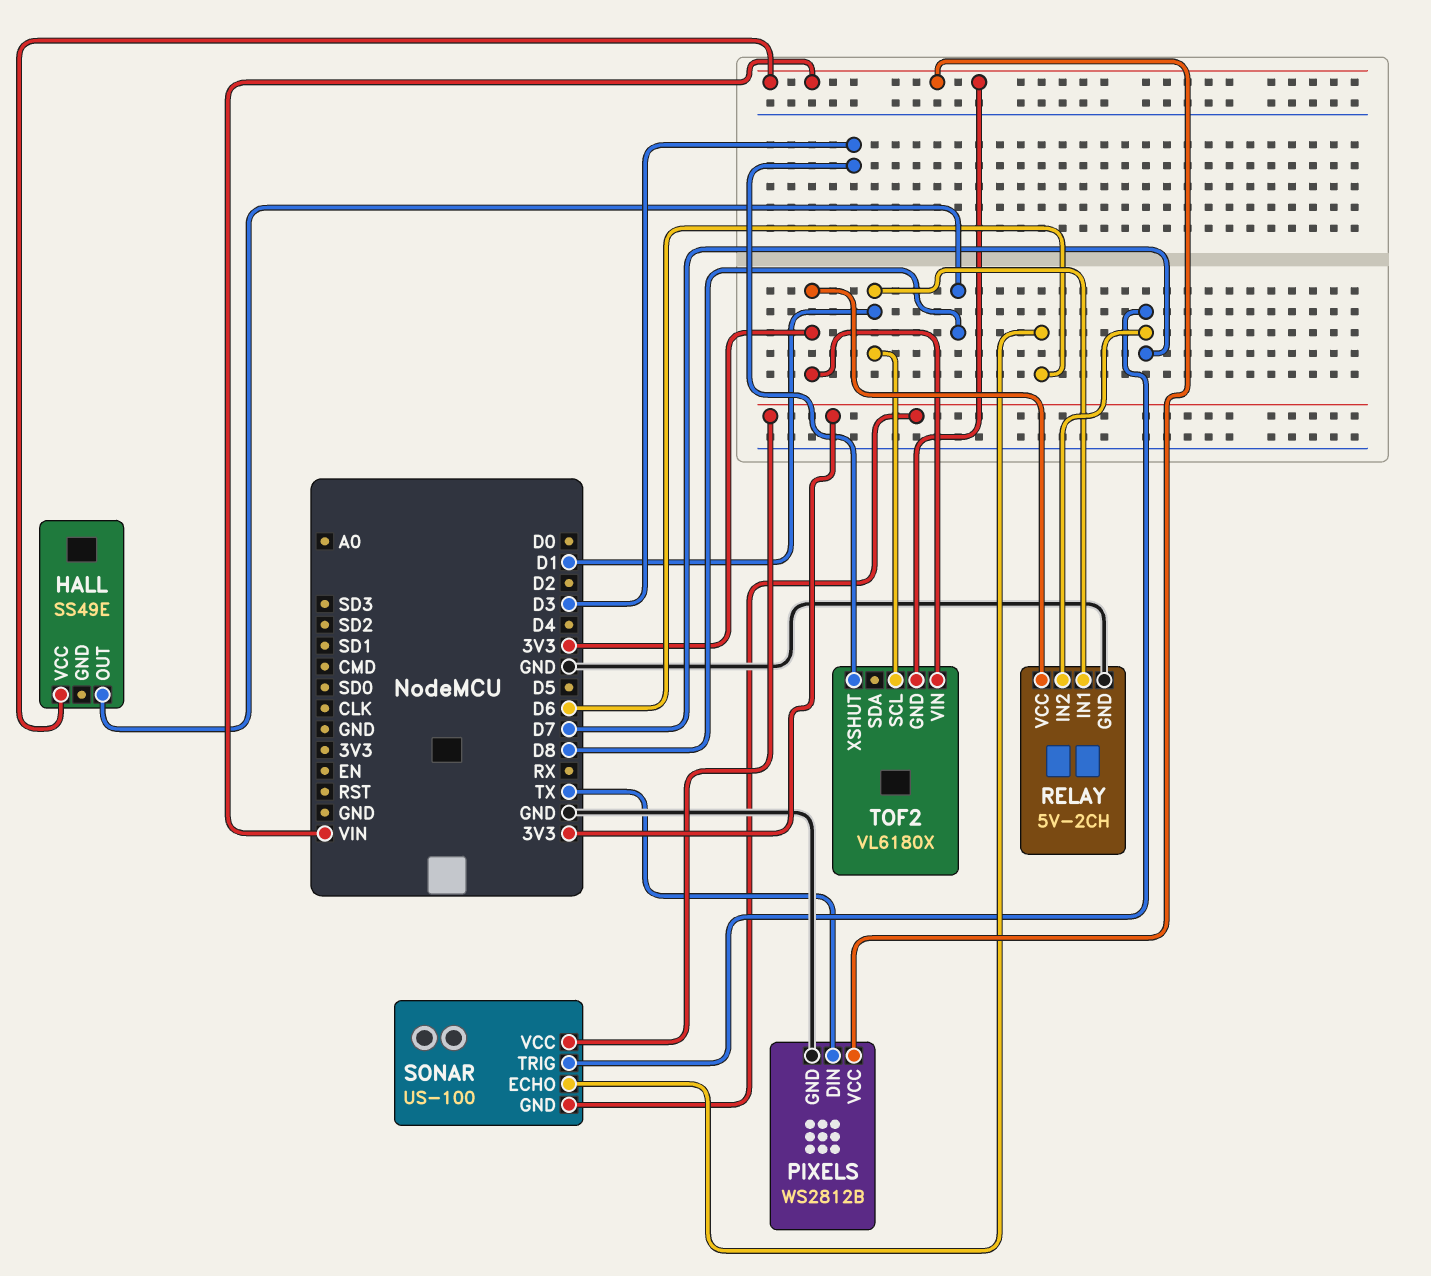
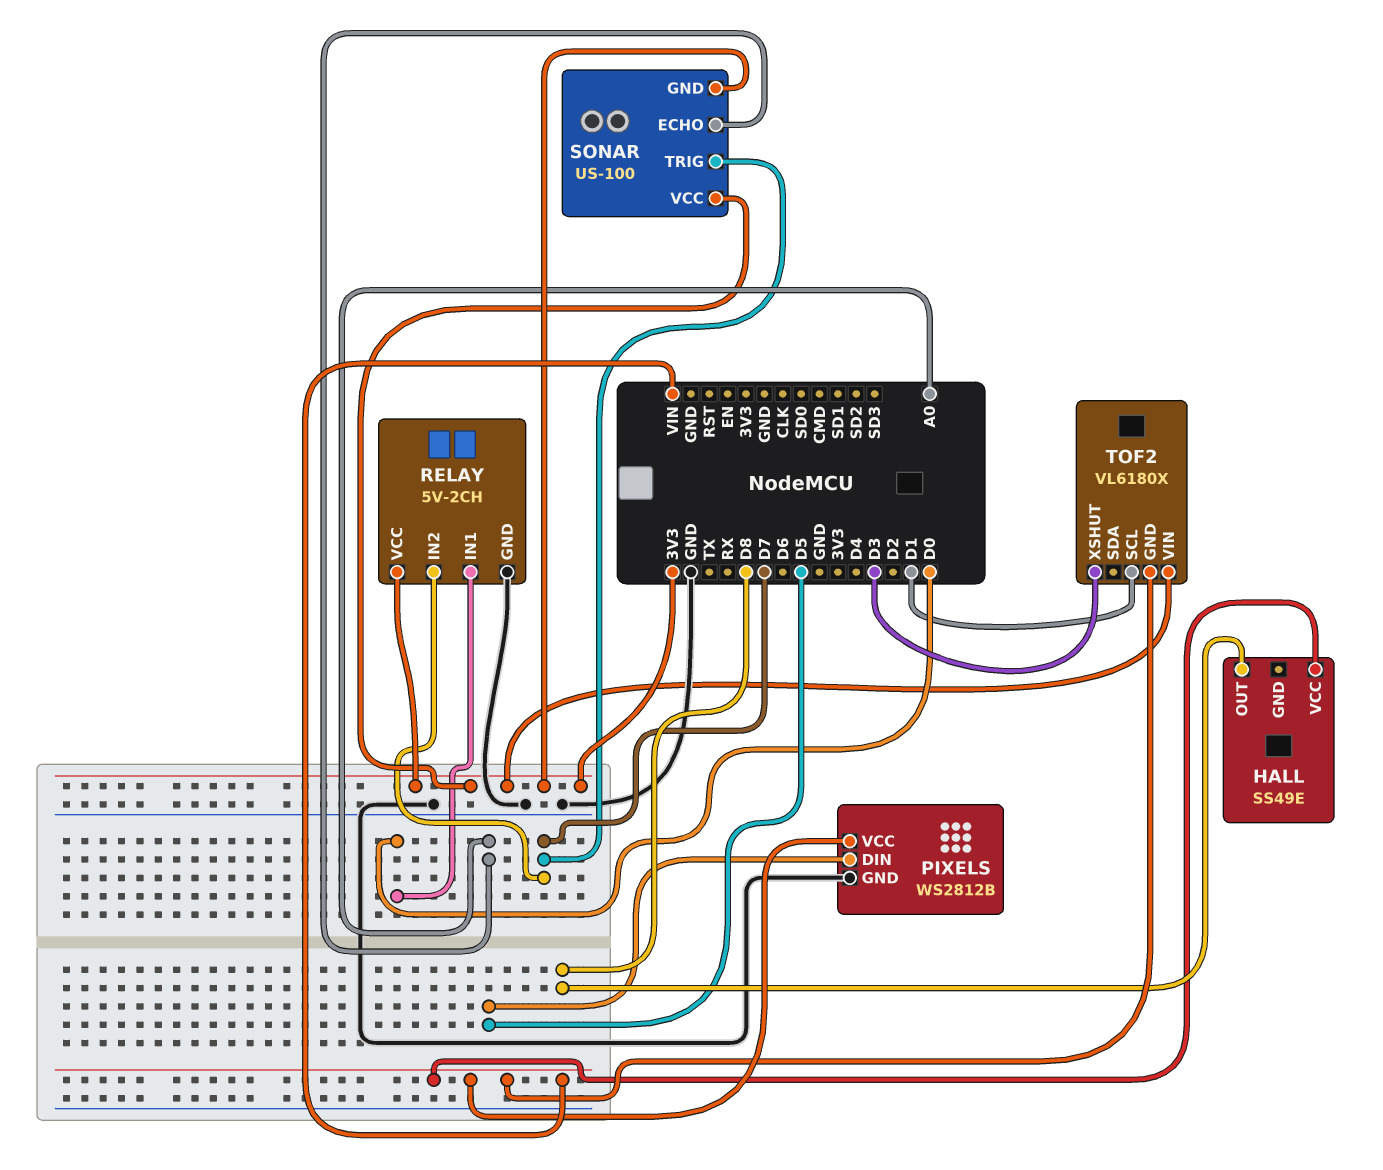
PIXELS pin DIN: TX -> D5
RELAY pin IN1: D1 -> D0
SONAR pin ECHO: D6 -> A0

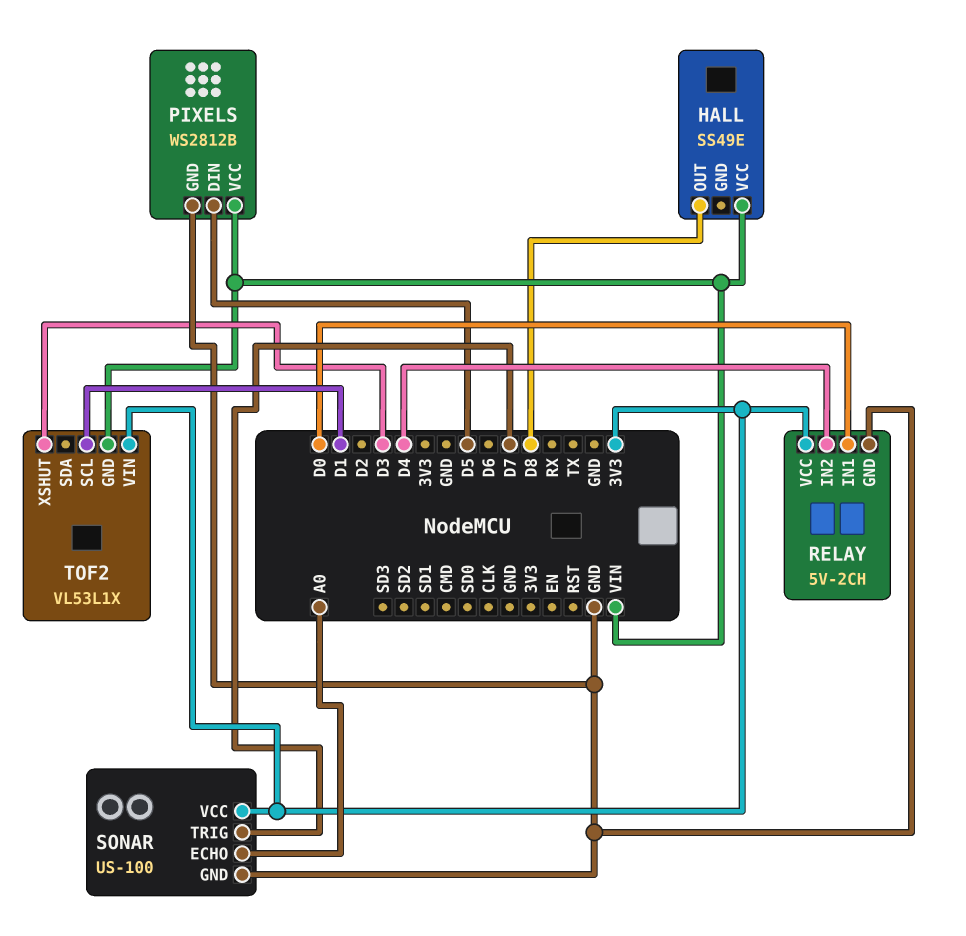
RELAY pin IN2: D7 -> D4
SONAR pin GND: 3V3 -> GND
TOF2: VL6180X -> VL53L1X

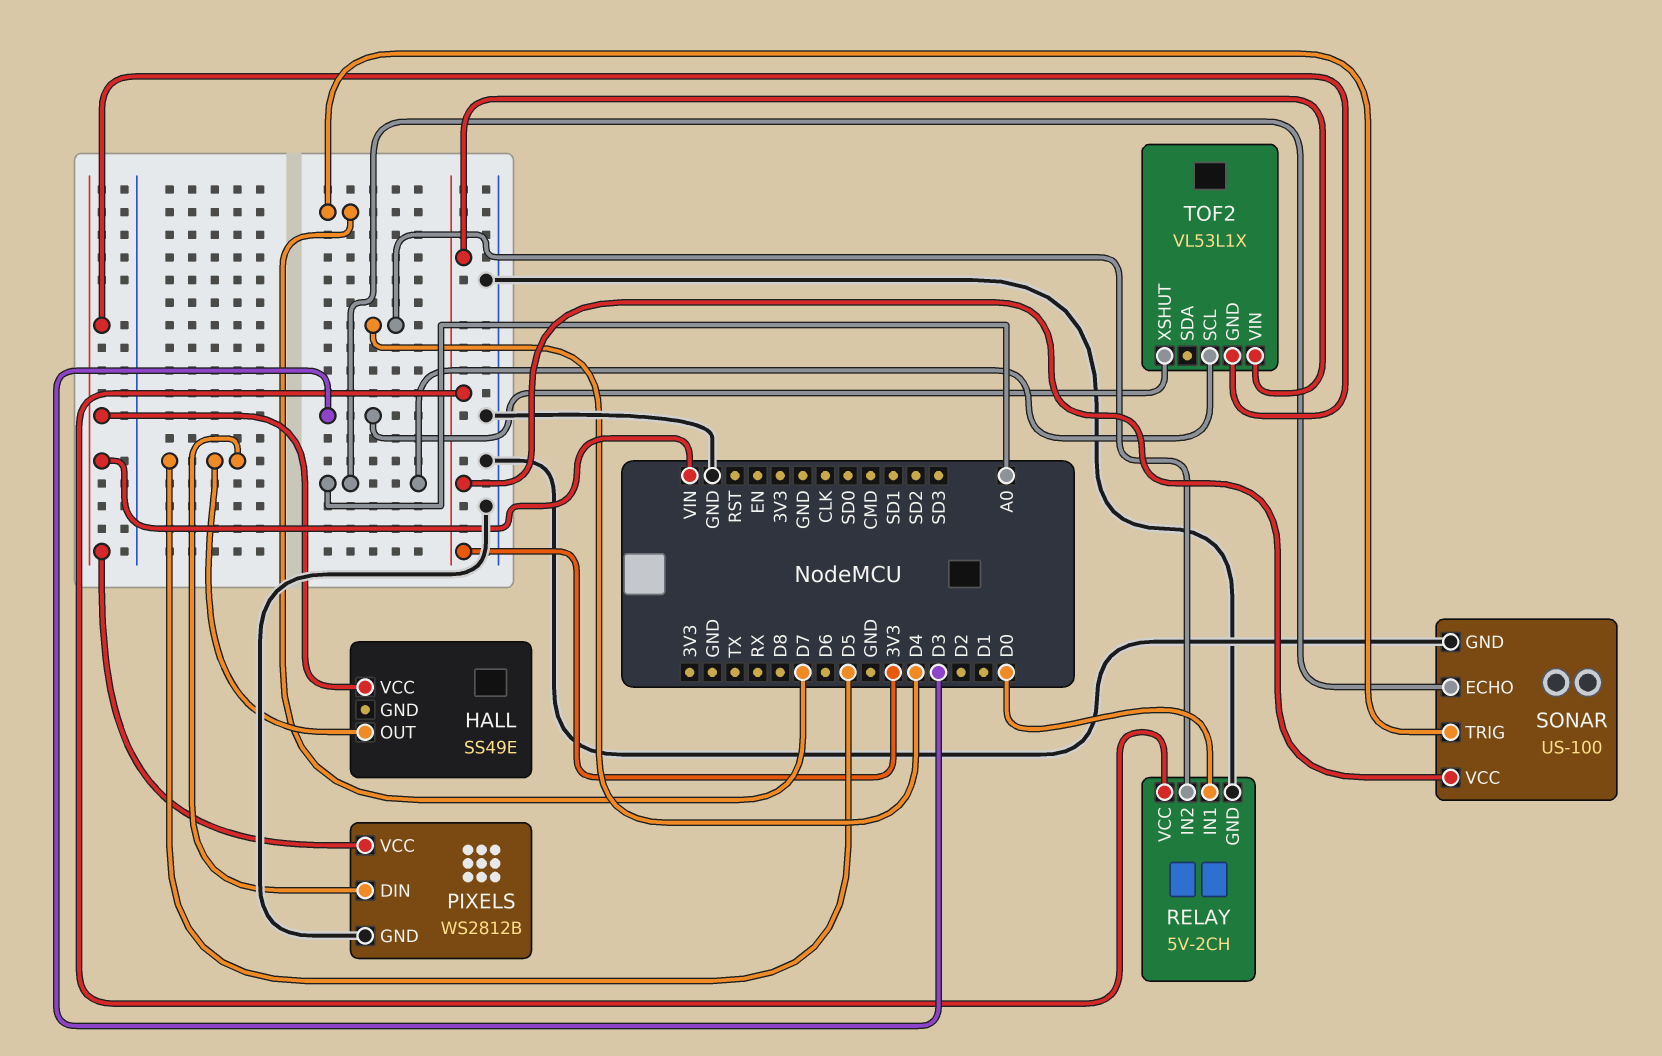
HALL pin OUT: D8 -> D5
TOF2 pin SCL: D1 -> A0

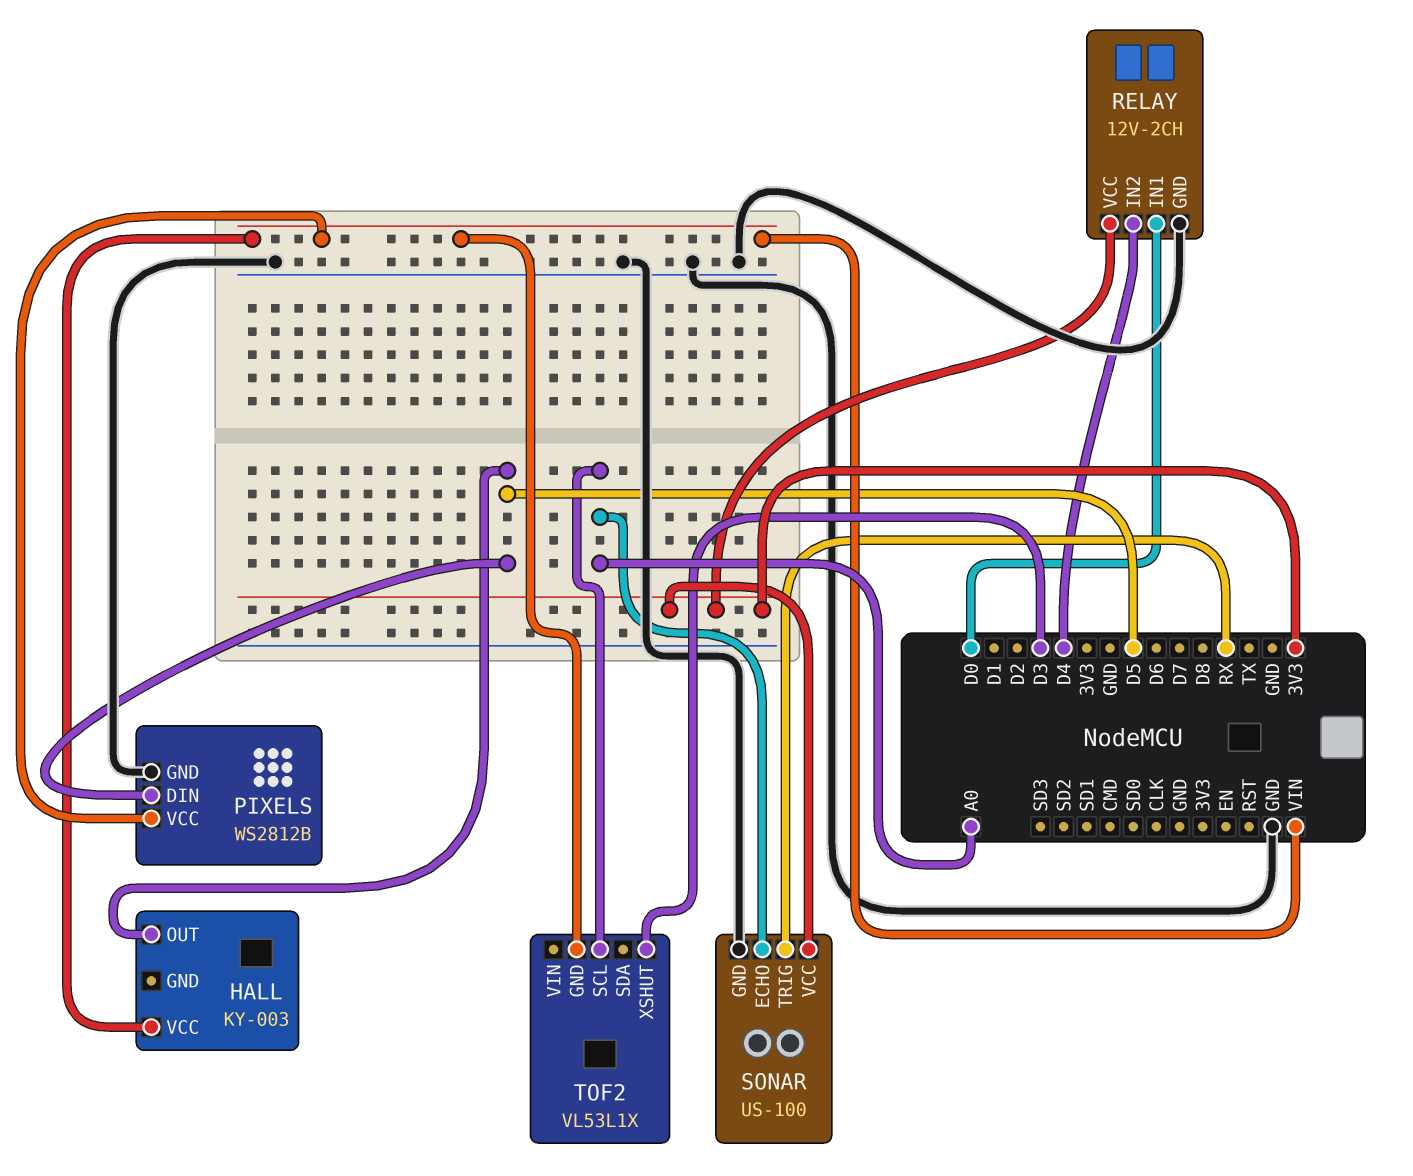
HALL: SS49E -> KY-003
RELAY: 5V-2CH -> 12V-2CH
SONAR pin TRIG: D7 -> RX
TOF2 pin VIN: 3V3 -> none

